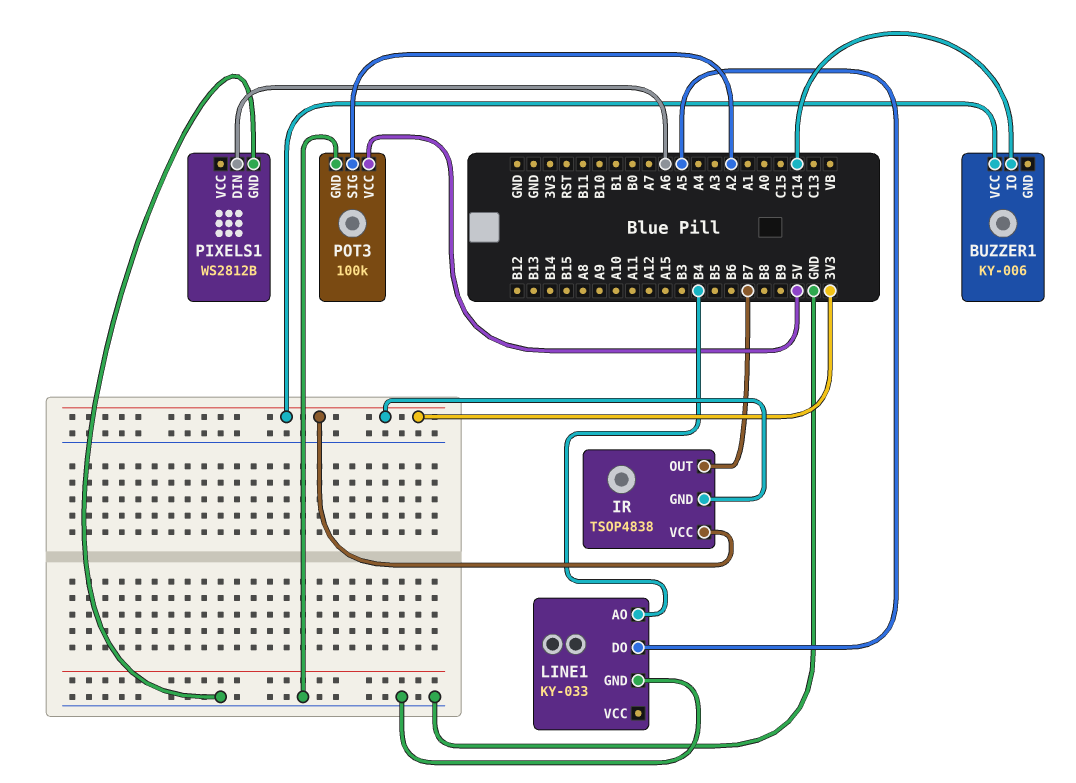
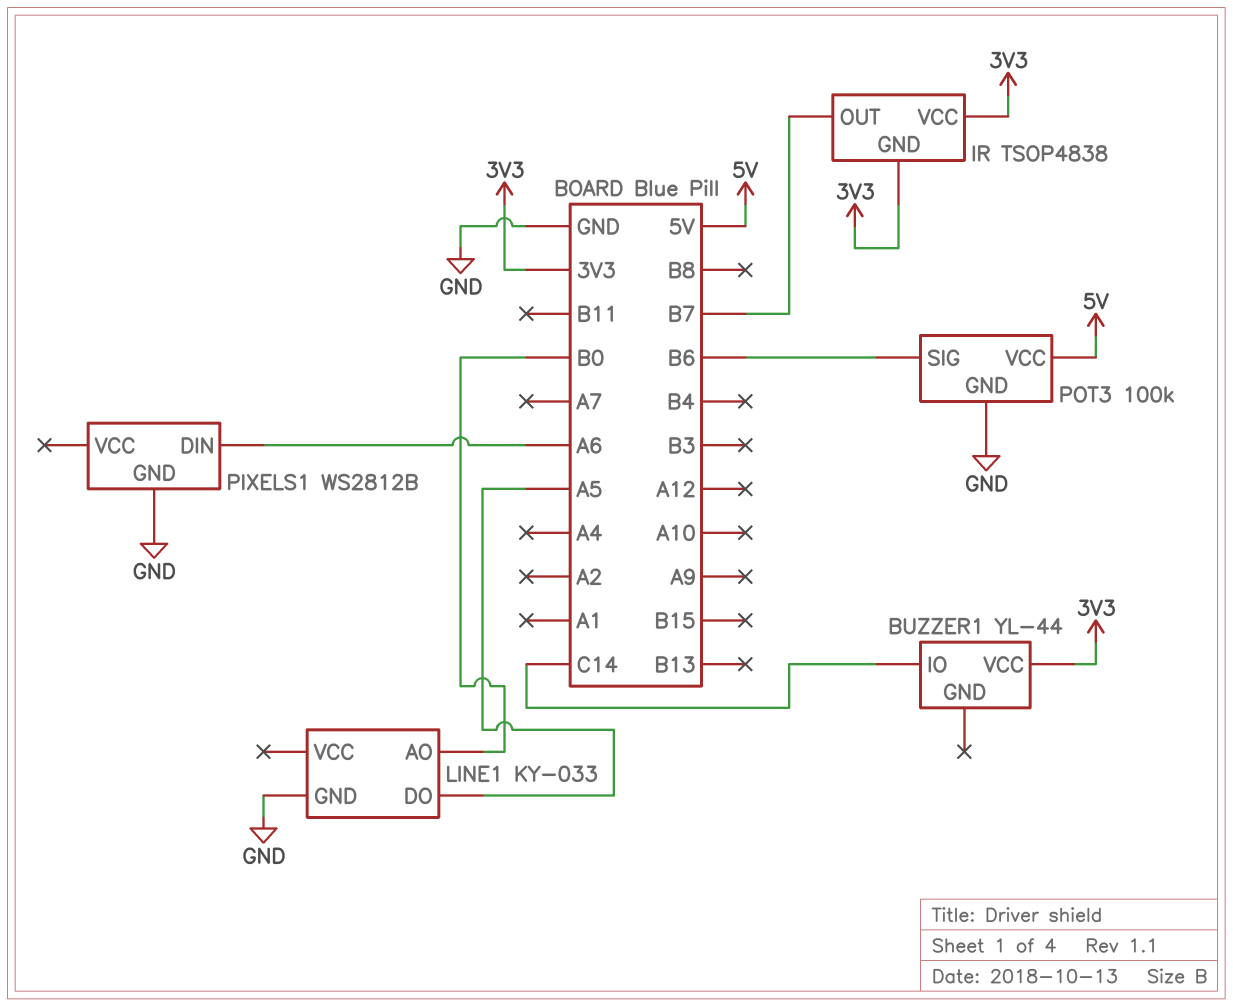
BUZZER1: KY-006 -> YL-44
LINE1 pin AO: B4 -> B0
POT3 pin SIG: A2 -> B6

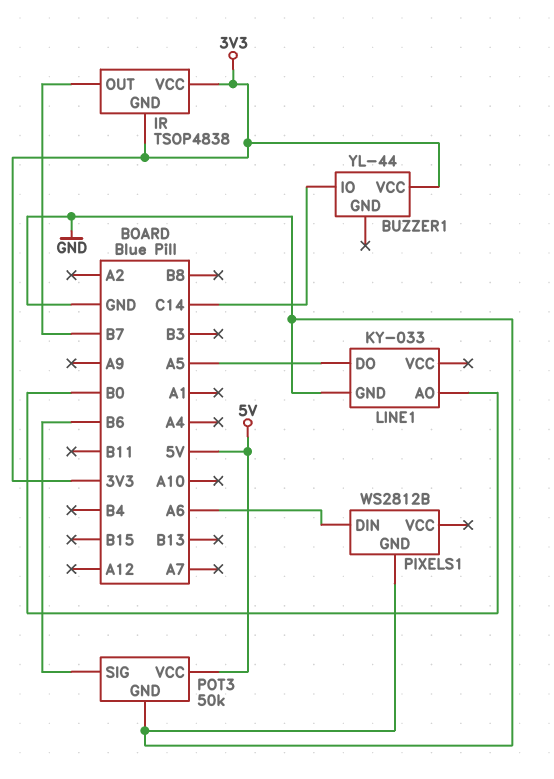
POT3: 100k -> 50k

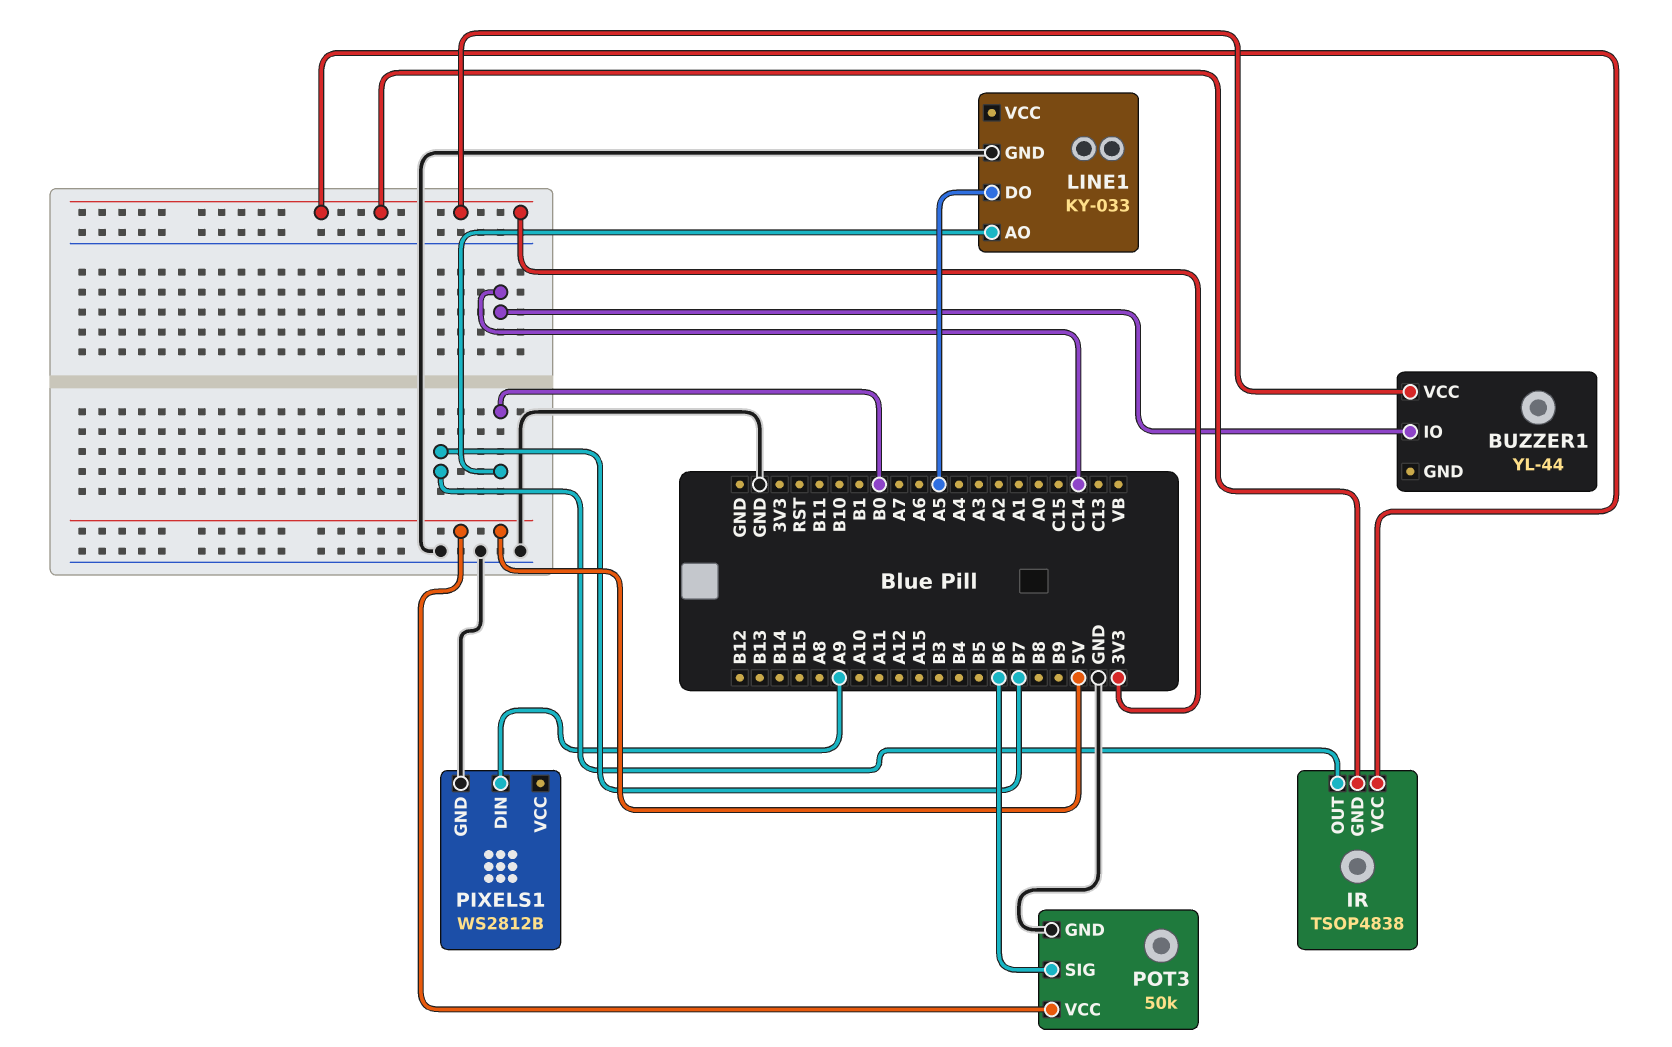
PIXELS1 pin DIN: A6 -> A9

